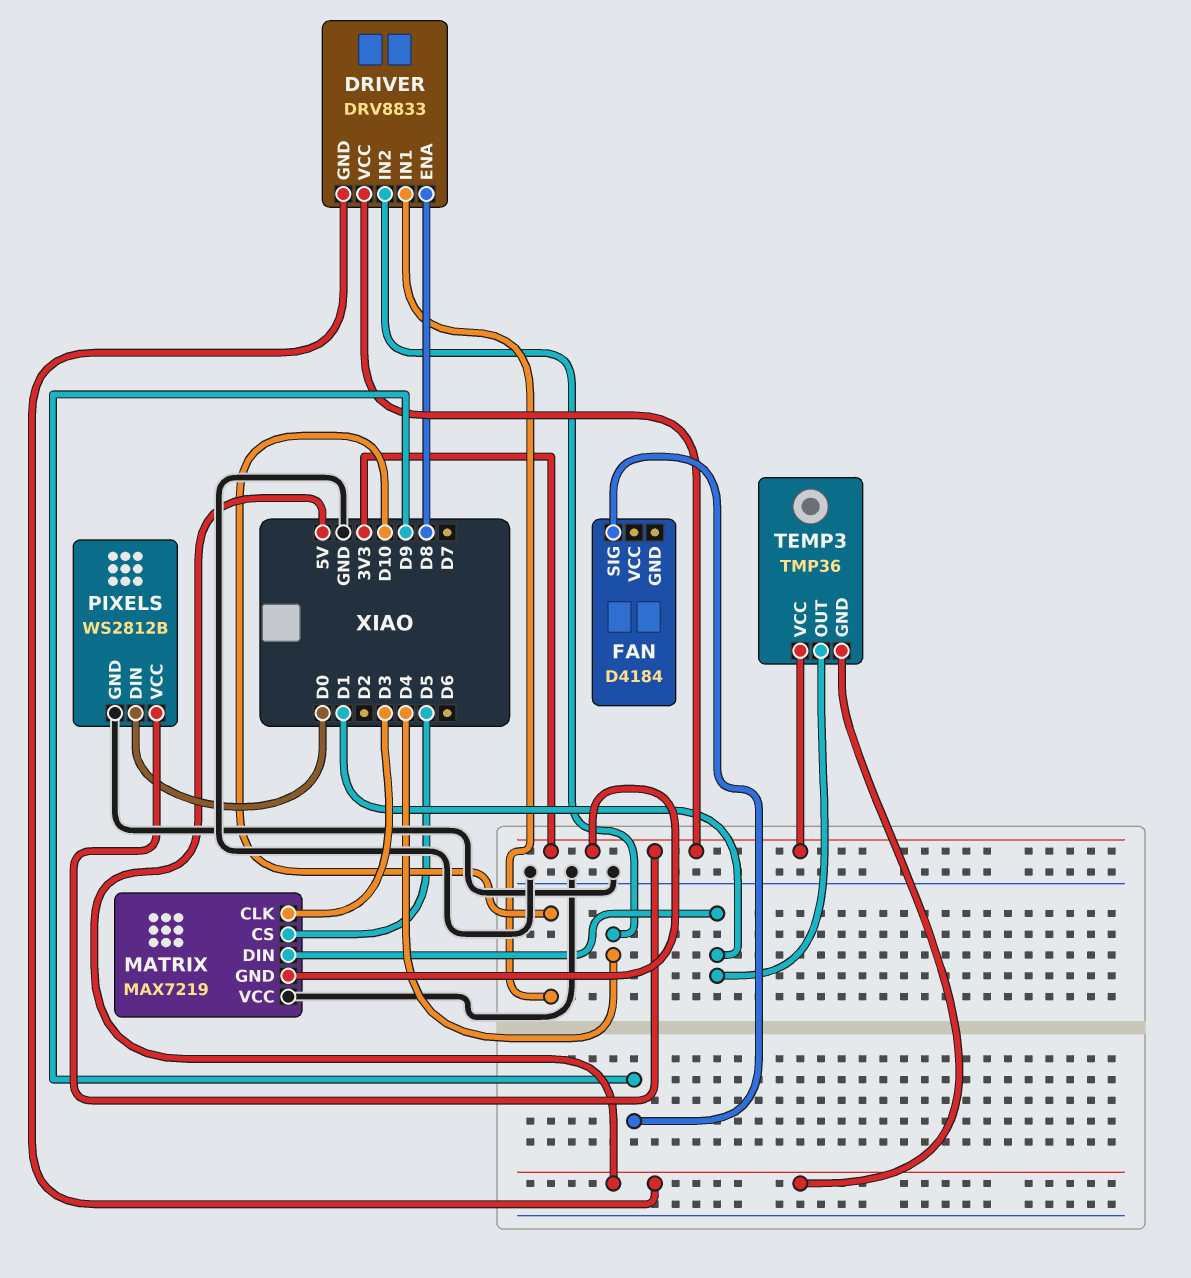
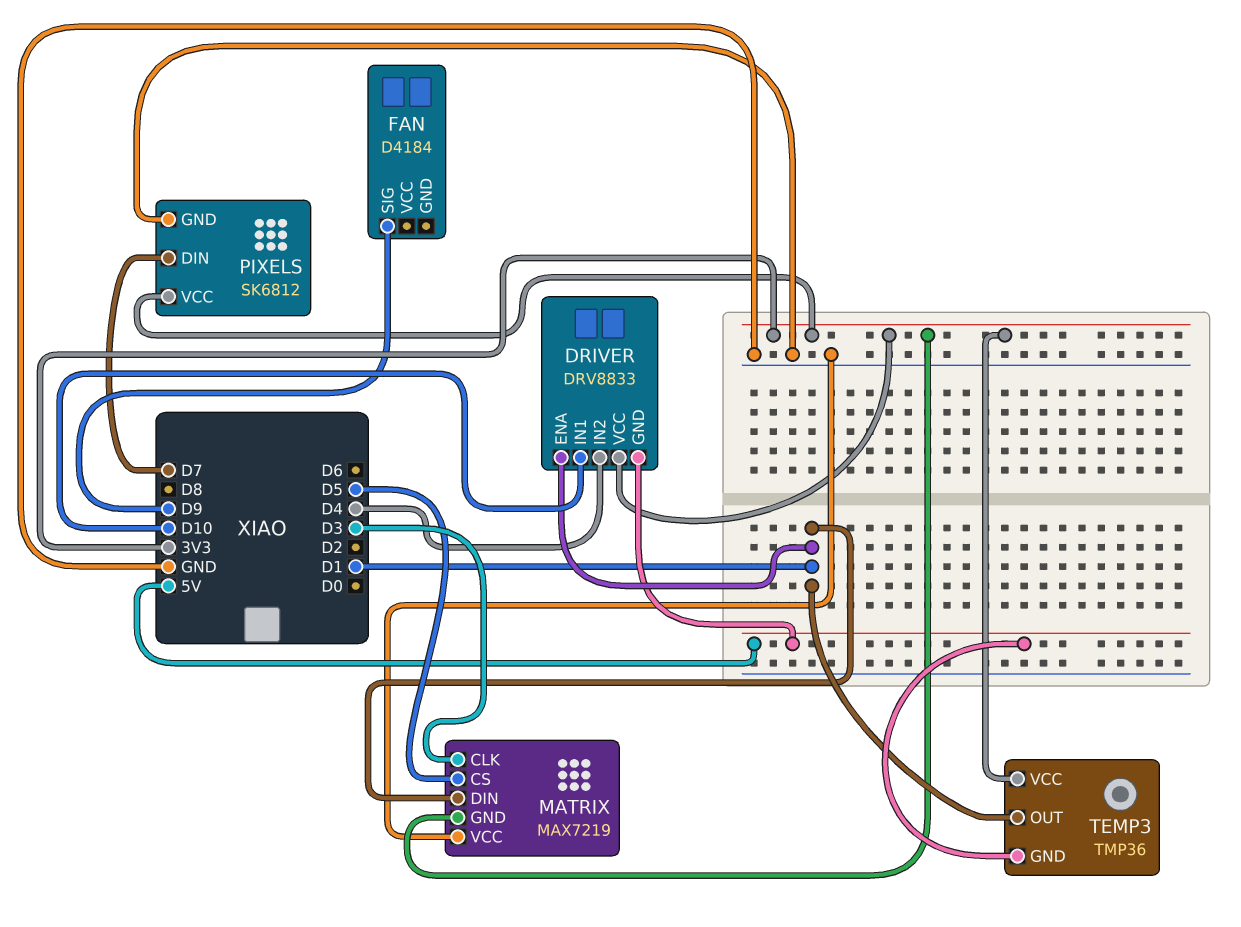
DRIVER pin ENA: D8 -> D1
PIXELS: WS2812B -> SK6812
PIXELS pin DIN: D0 -> D7

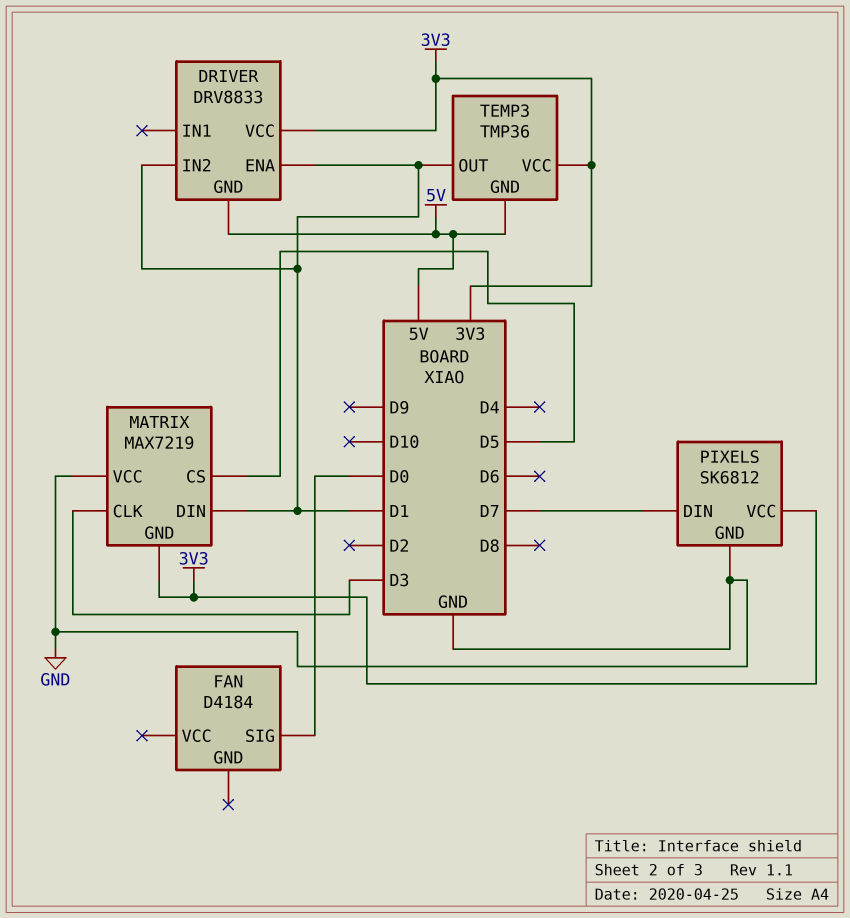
DRIVER pin IN1: D10 -> none
DRIVER pin IN2: D4 -> D1
FAN pin SIG: D9 -> D0

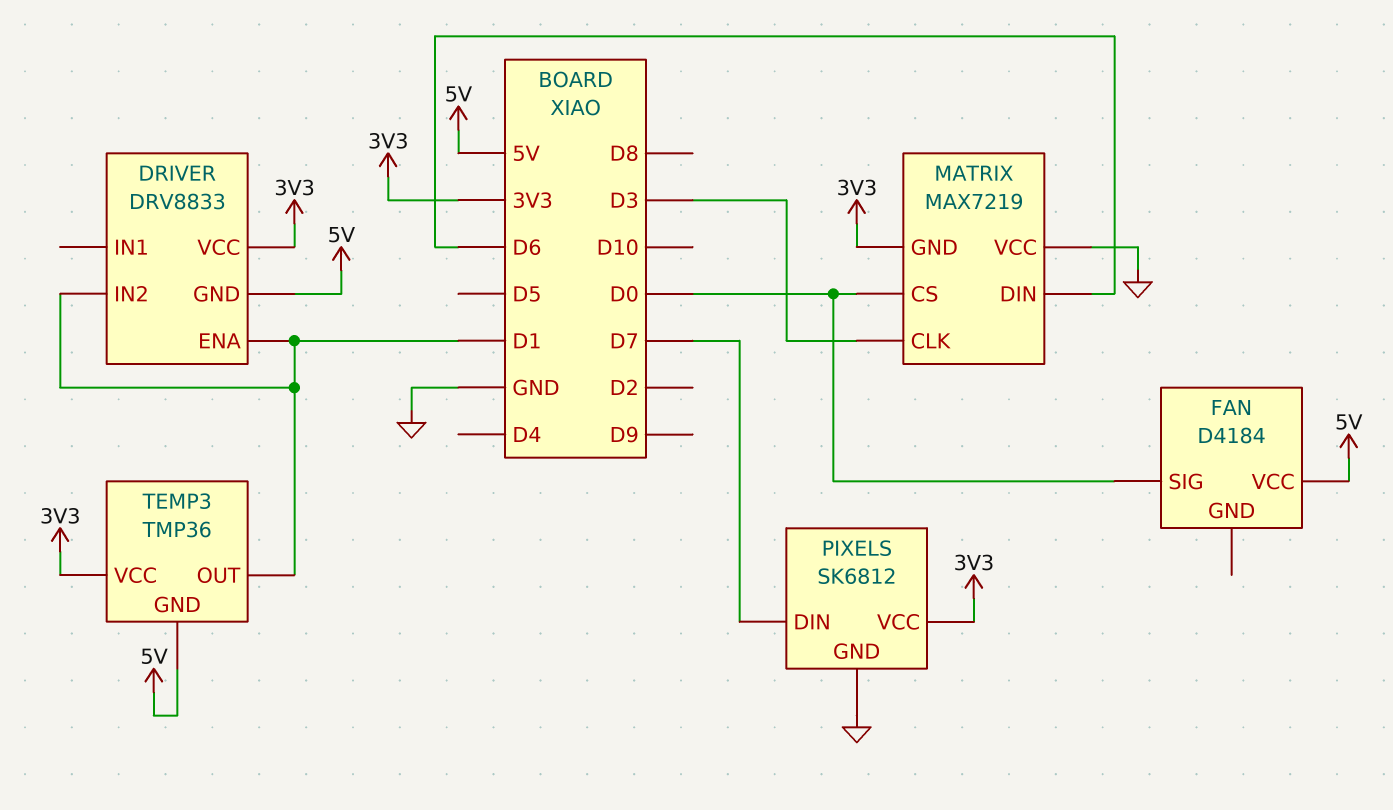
FAN pin VCC: none -> 5V
MATRIX pin CS: D5 -> D0
MATRIX pin DIN: D1 -> D6

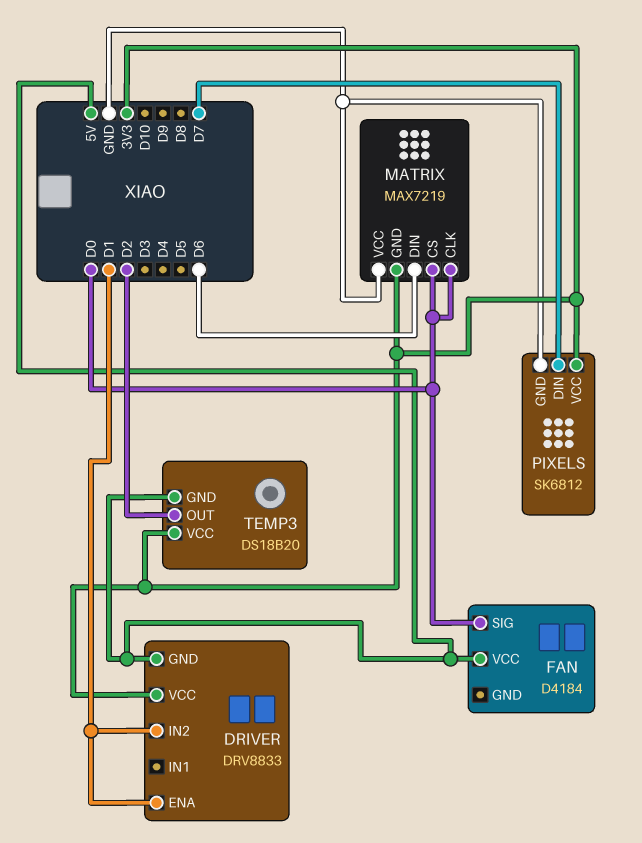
MATRIX pin CLK: D3 -> D0
TEMP3: TMP36 -> DS18B20
TEMP3 pin OUT: D1 -> D2

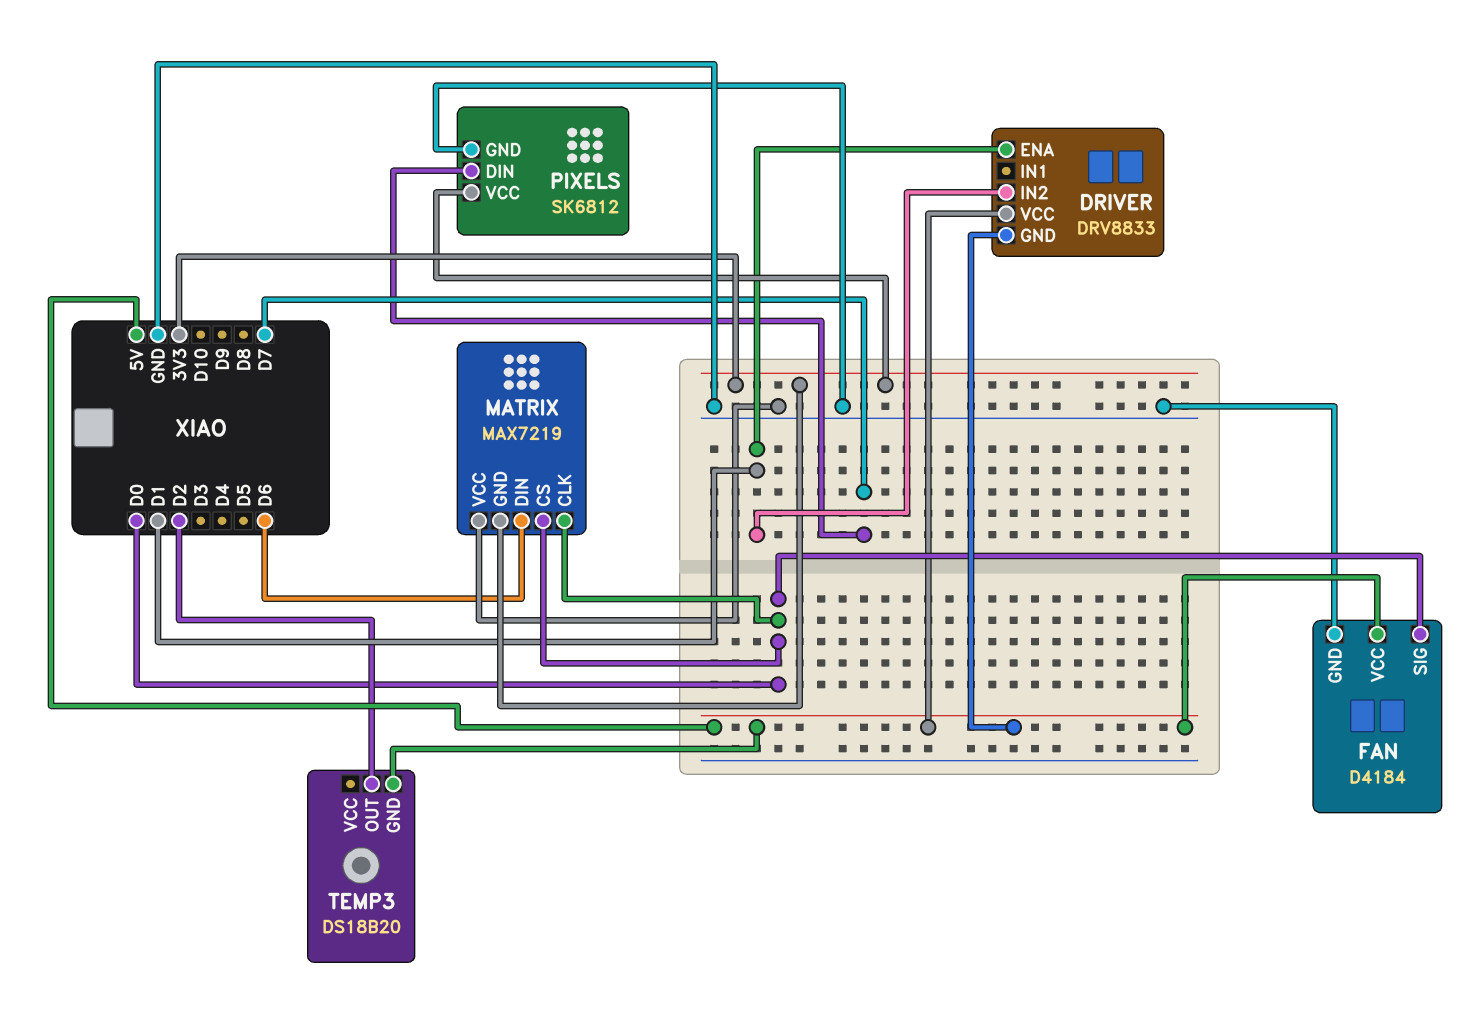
DRIVER pin VCC: 3V3 -> 5V
FAN pin GND: none -> GND
TEMP3 pin VCC: 3V3 -> none

